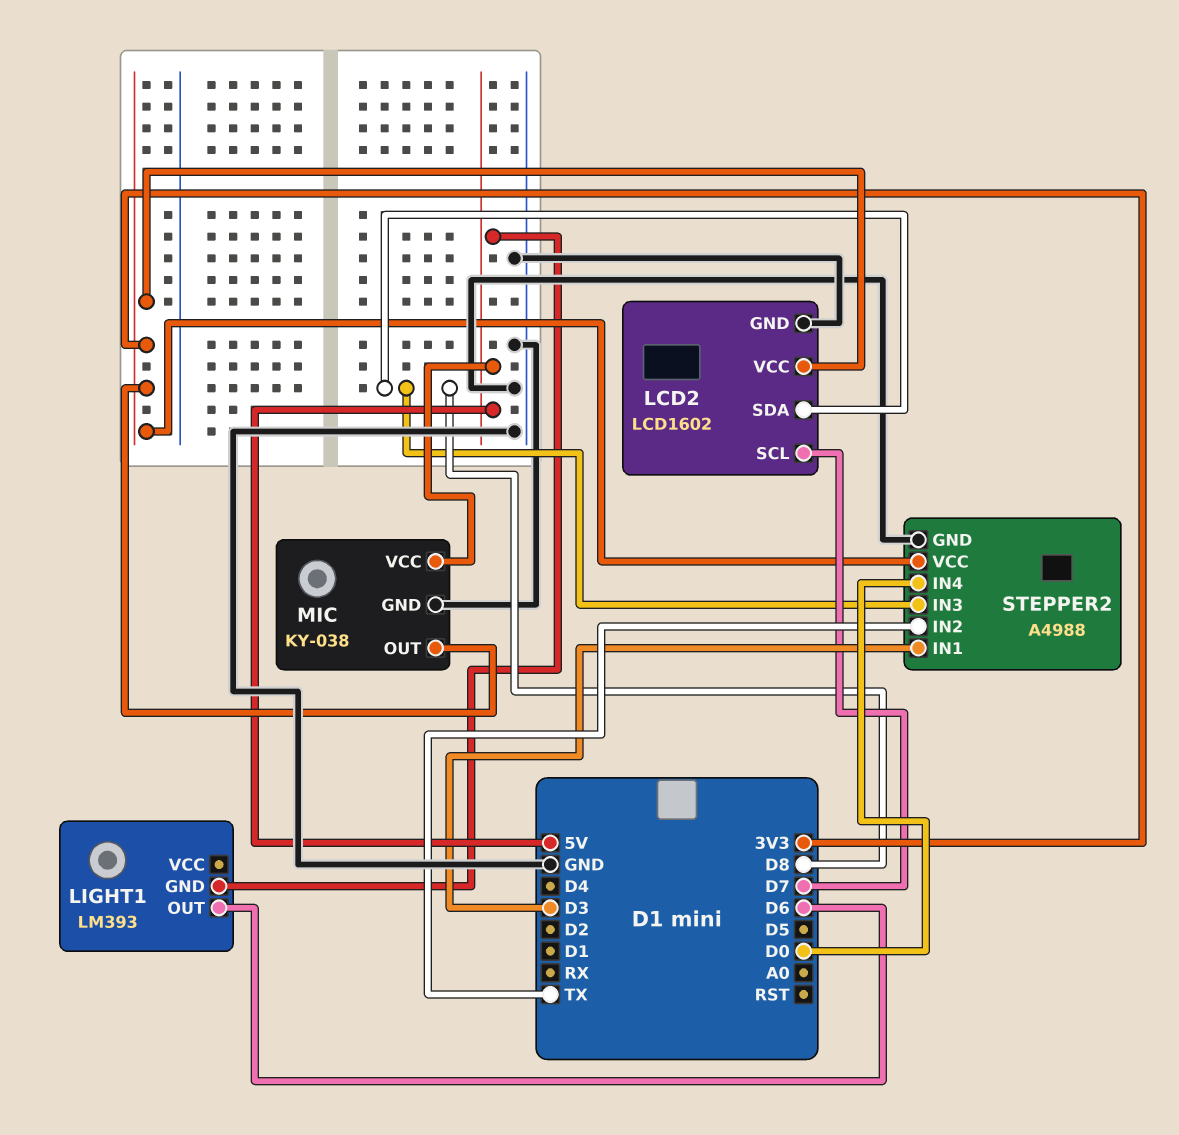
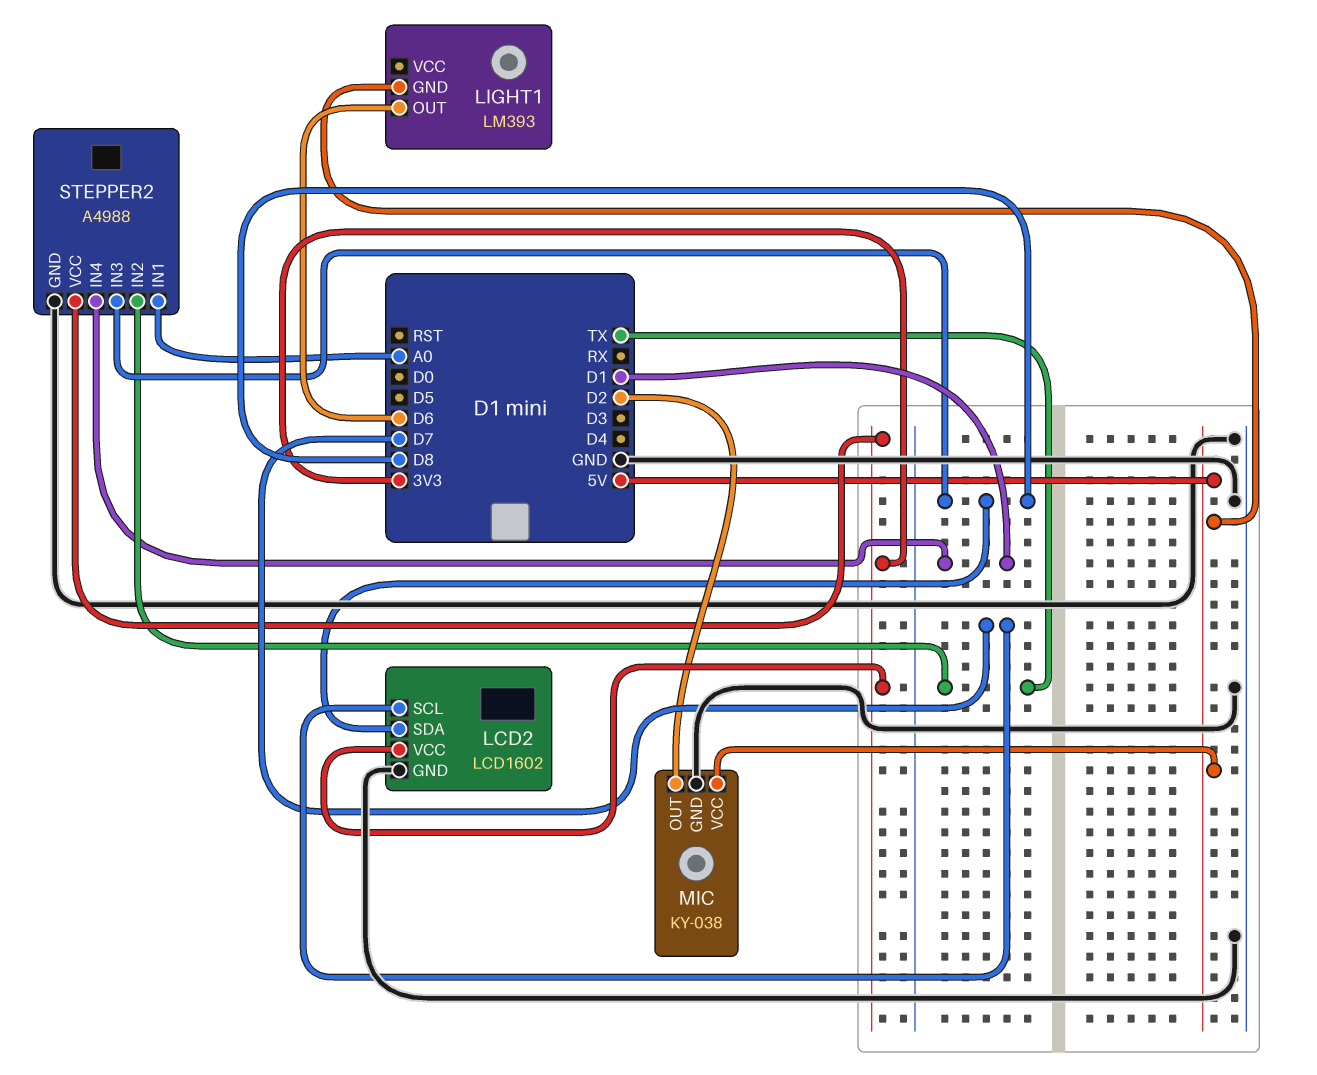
MIC pin OUT: 3V3 -> D2
STEPPER2 pin IN1: D3 -> A0
STEPPER2 pin IN4: D0 -> D1

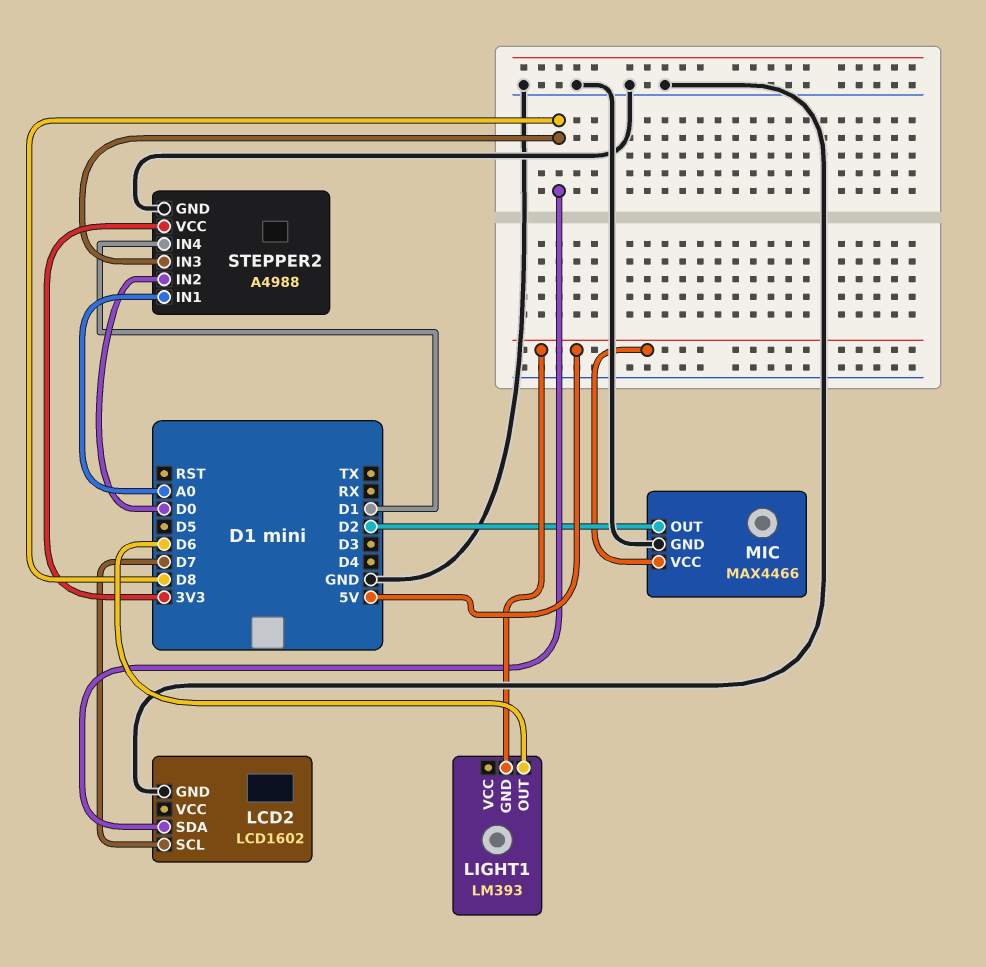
LCD2 pin VCC: 3V3 -> none
MIC: KY-038 -> MAX4466
STEPPER2 pin IN2: TX -> D0

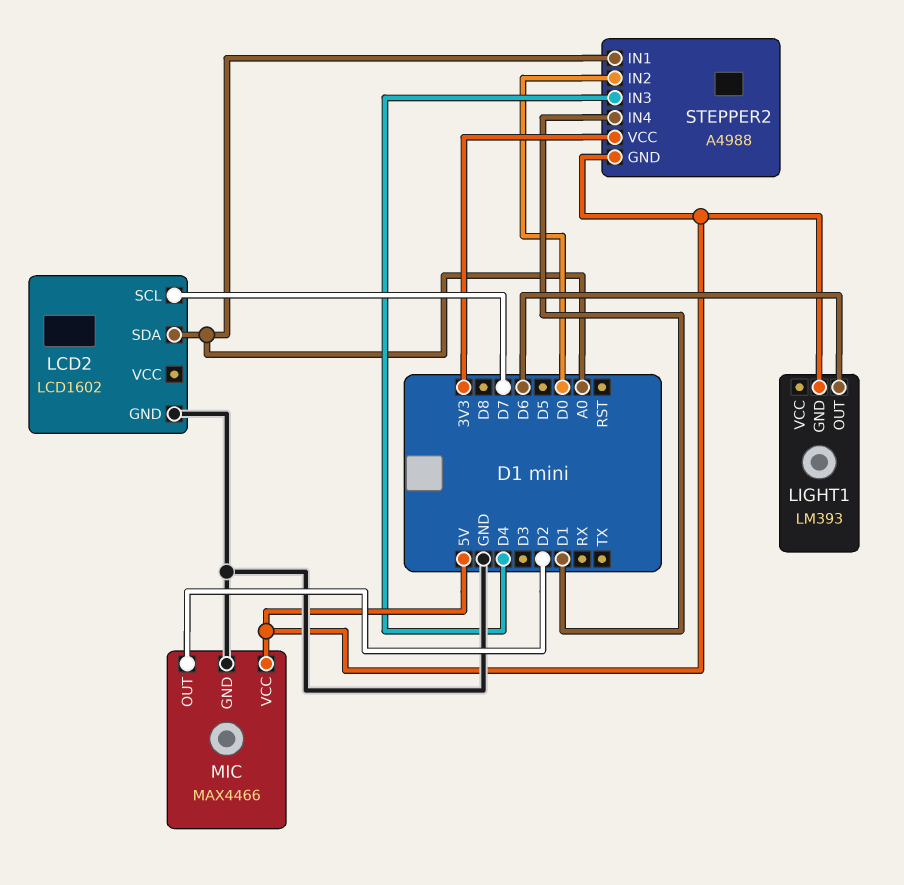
LCD2 pin SDA: D8 -> A0
STEPPER2 pin GND: GND -> 5V
STEPPER2 pin IN3: D8 -> D4

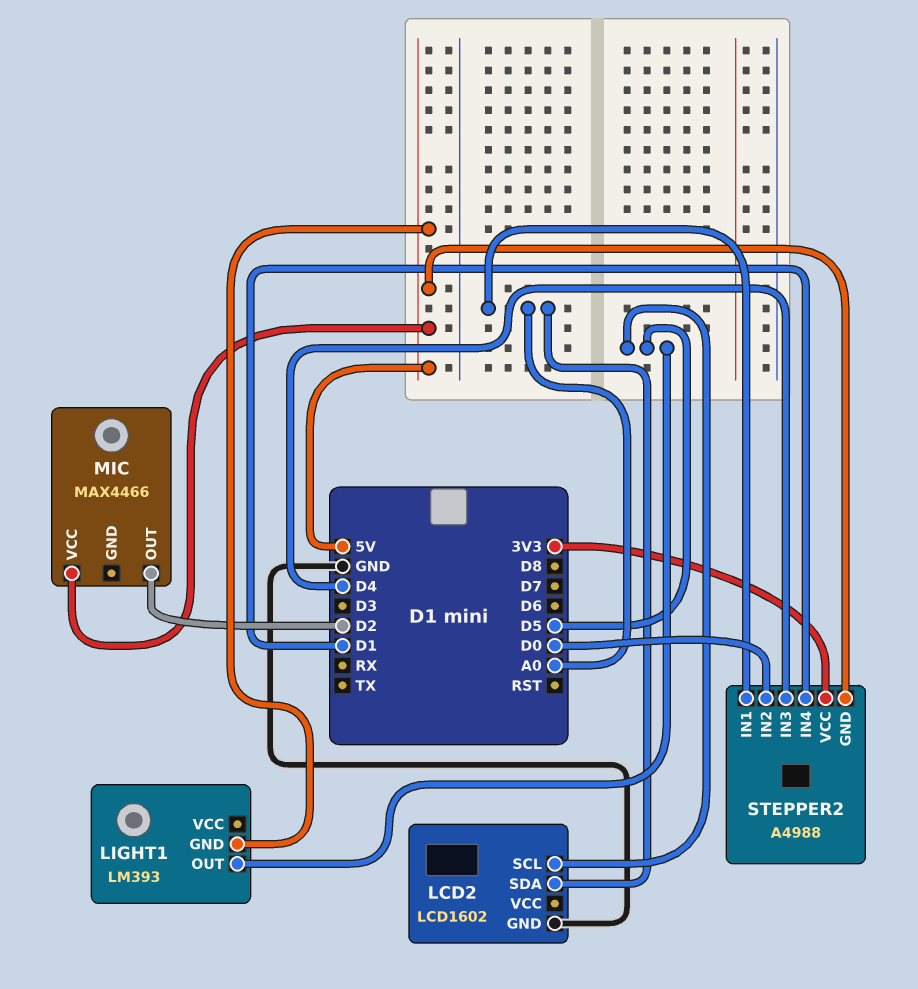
LCD2 pin SCL: D7 -> D5
LIGHT1 pin OUT: D6 -> D5
MIC pin GND: GND -> none

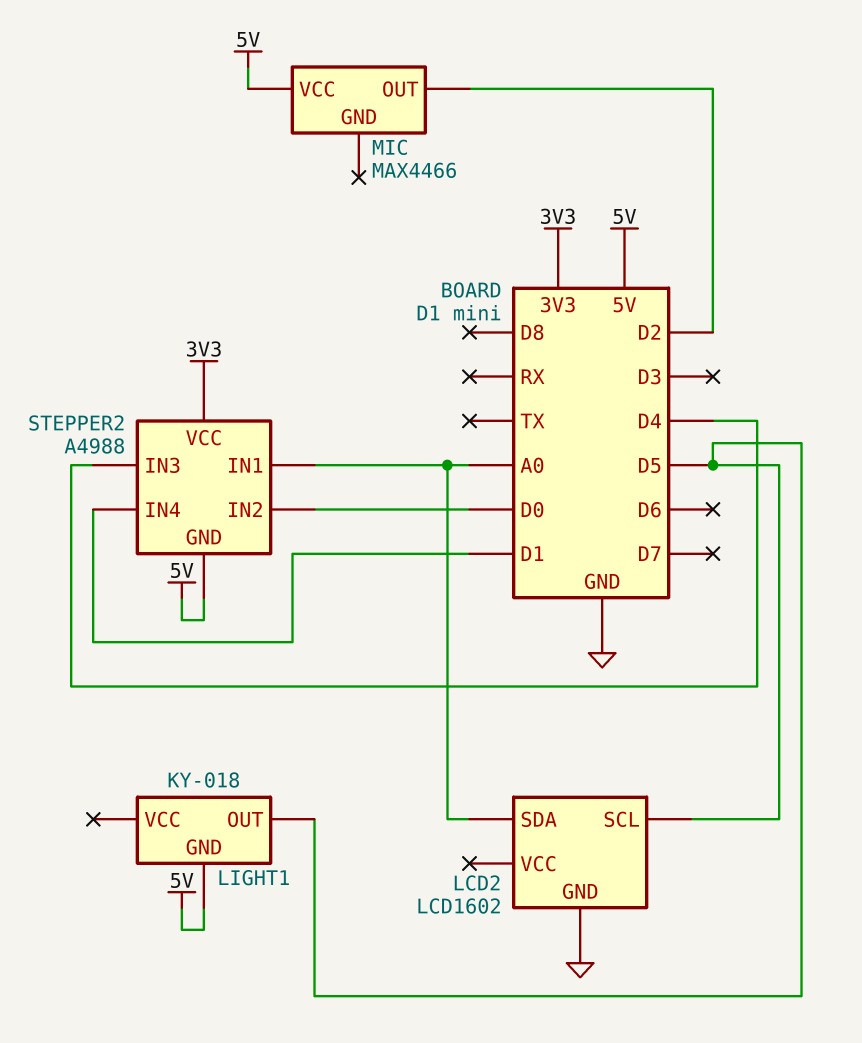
LIGHT1: LM393 -> KY-018

